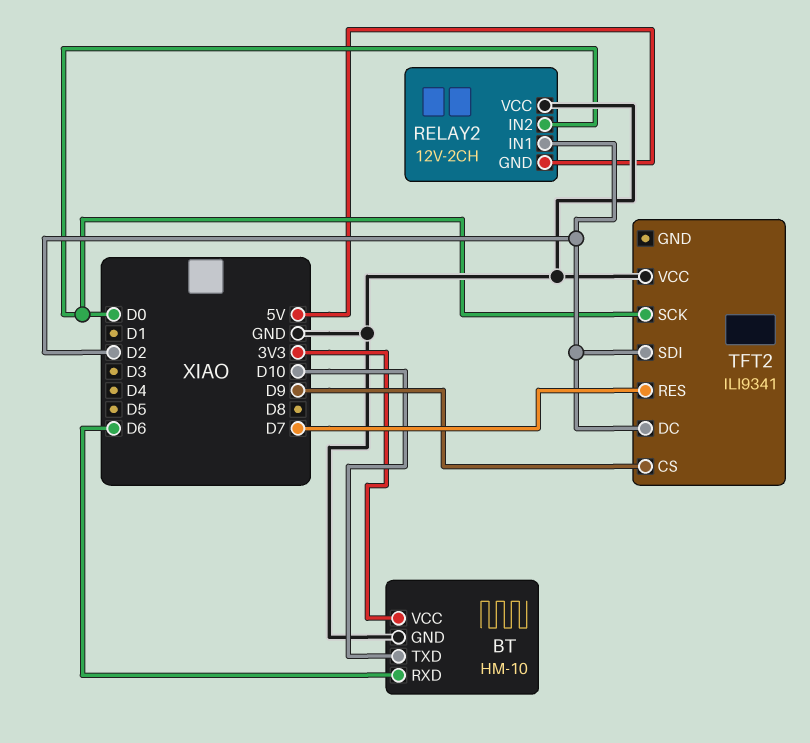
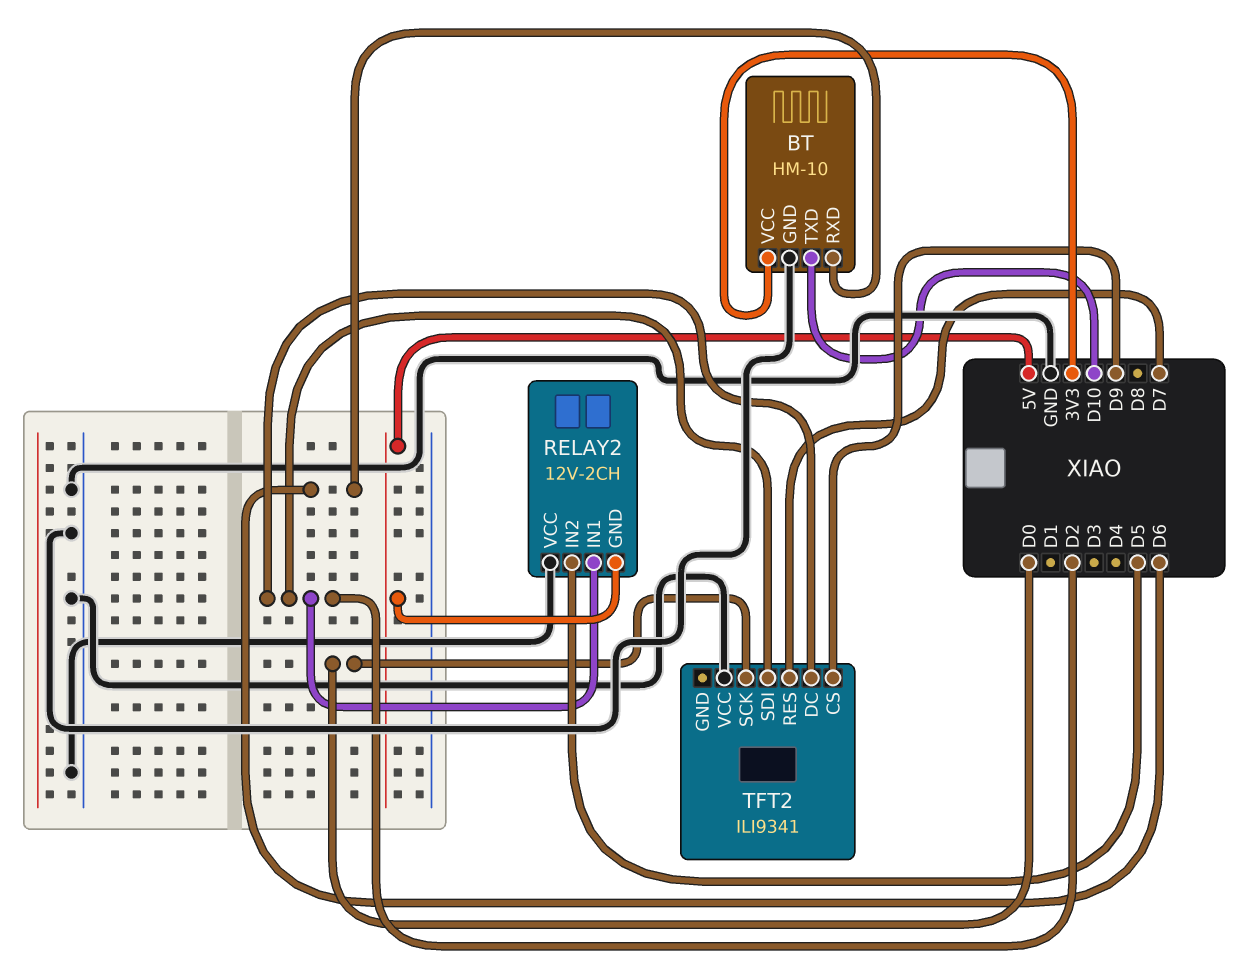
RELAY2 pin IN2: D0 -> D5

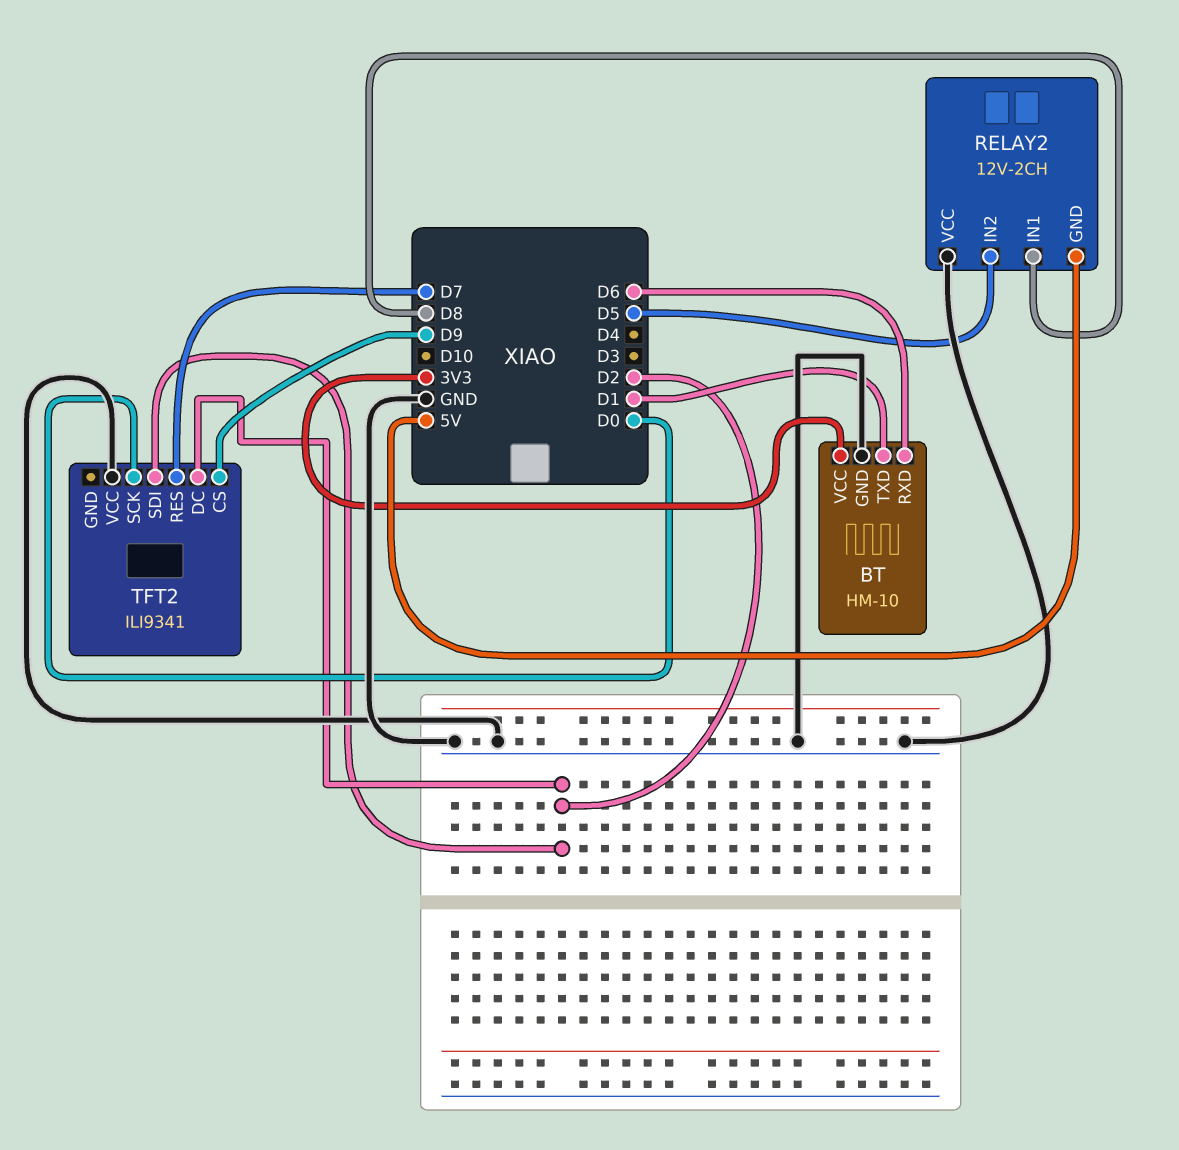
BT pin TXD: D10 -> D1
RELAY2 pin IN1: D2 -> D8

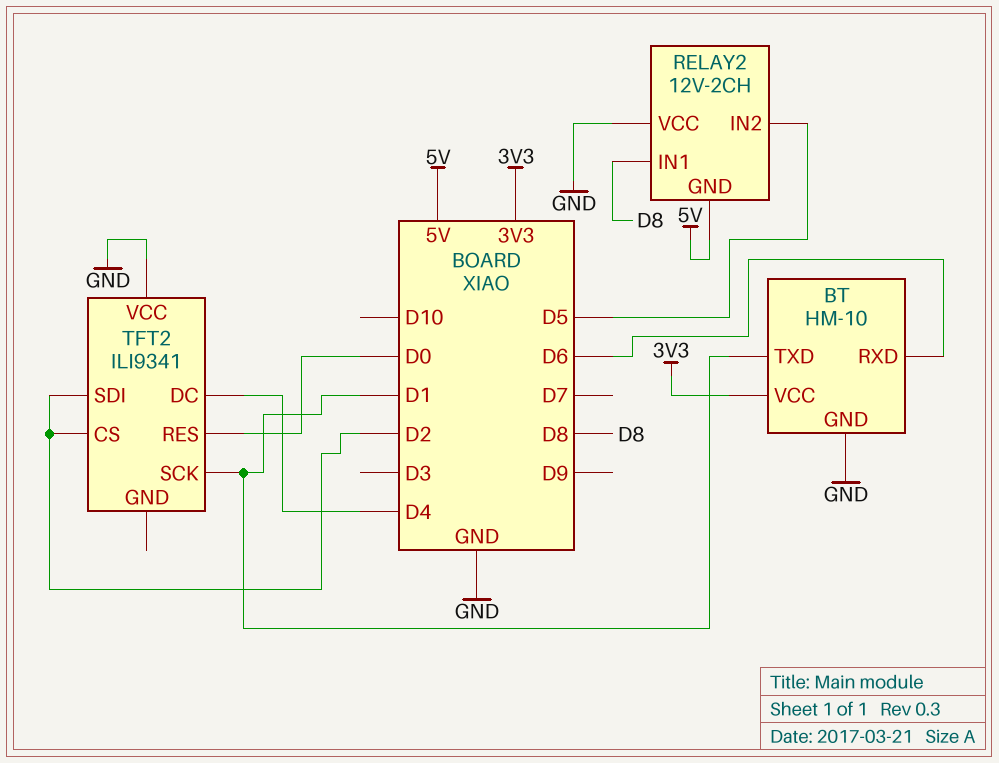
TFT2 pin CS: D9 -> D2
TFT2 pin DC: D2 -> D4
TFT2 pin RES: D7 -> D0
TFT2 pin SCK: D0 -> D1

